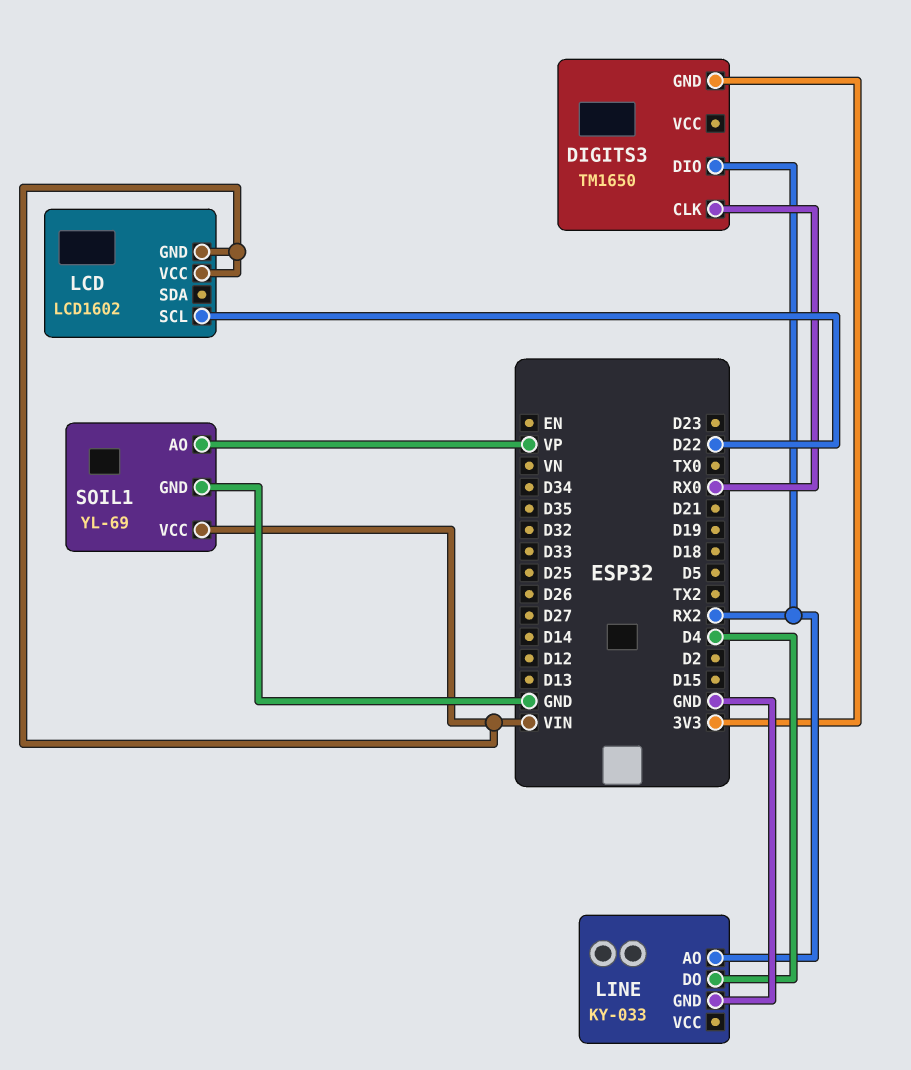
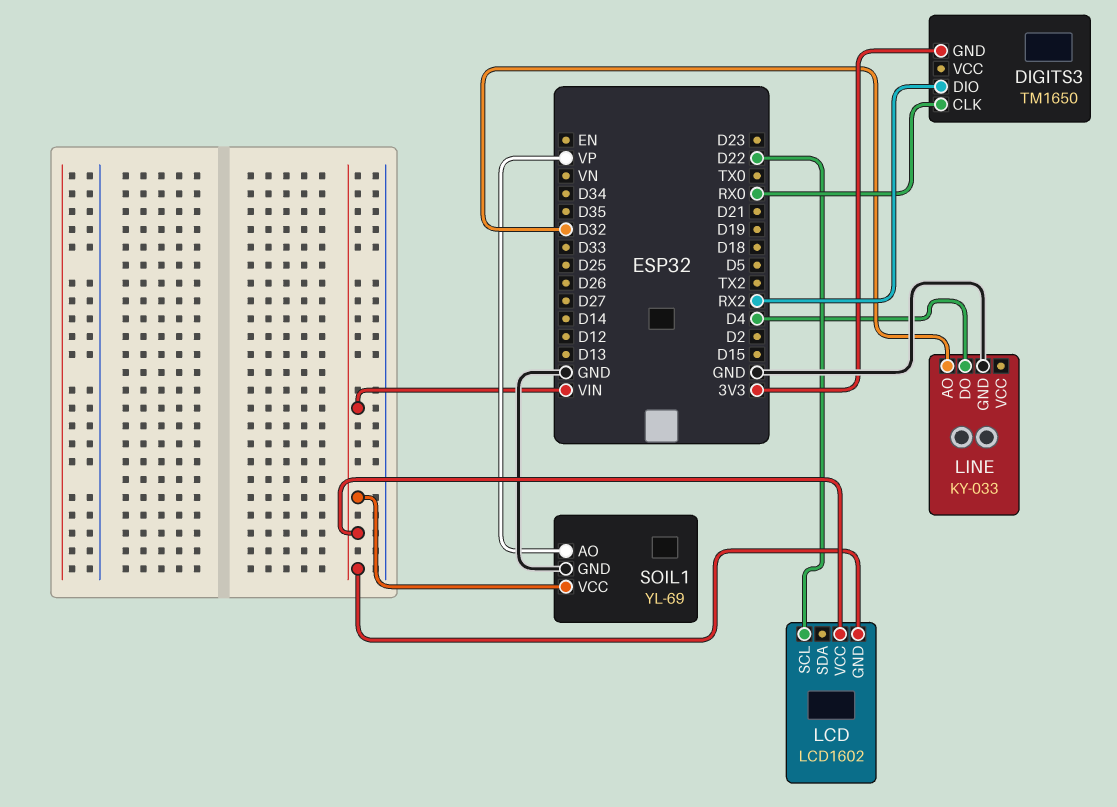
LINE pin AO: RX2 -> D32

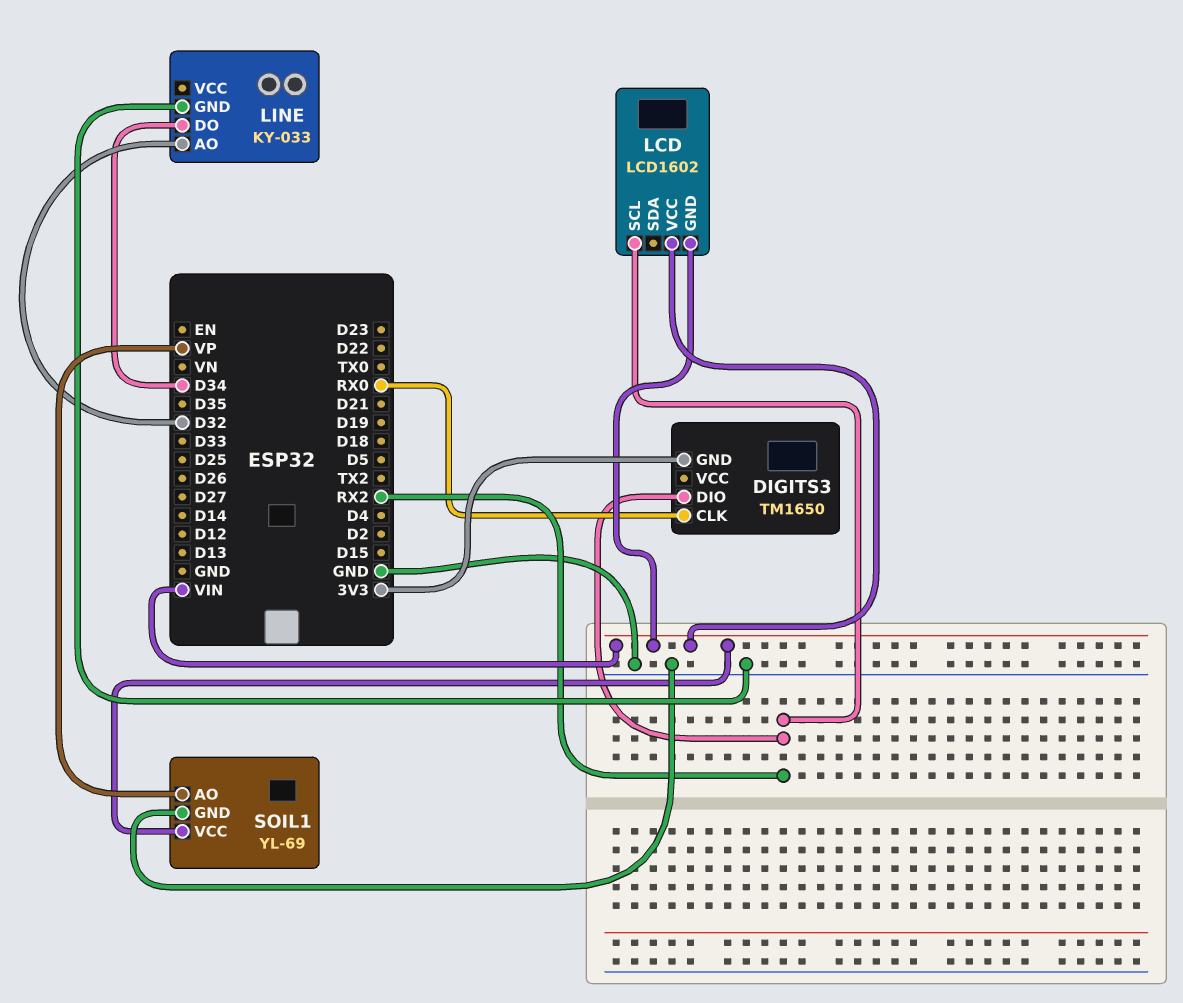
LCD pin SCL: D22 -> RX2
LINE pin DO: D4 -> D34

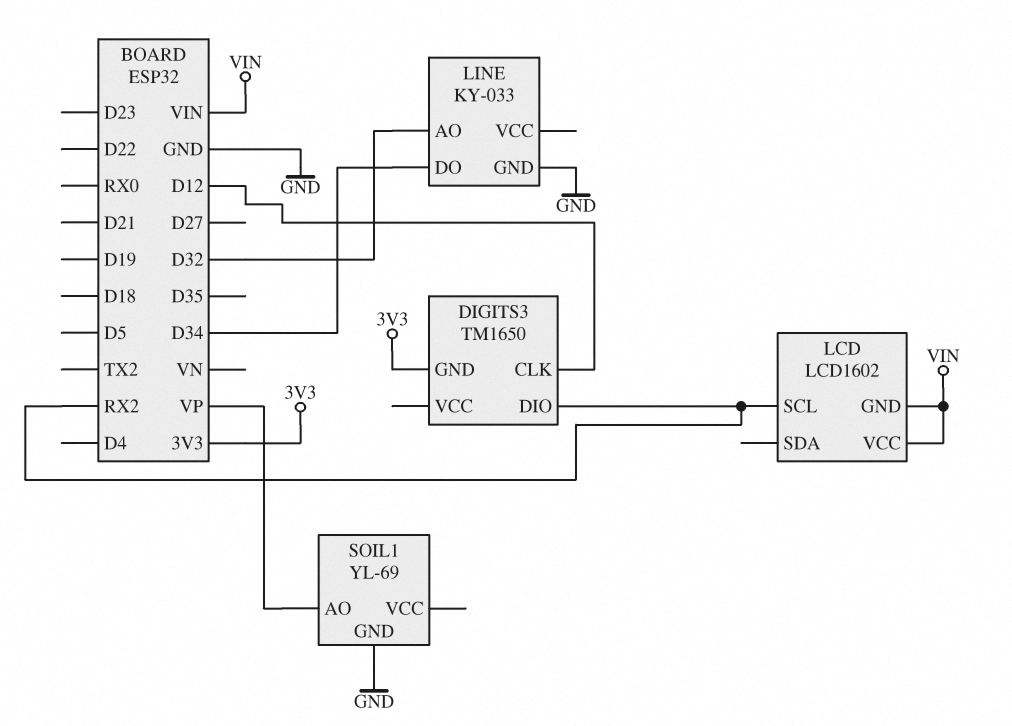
DIGITS3 pin CLK: RX0 -> D12
SOIL1 pin VCC: VIN -> none

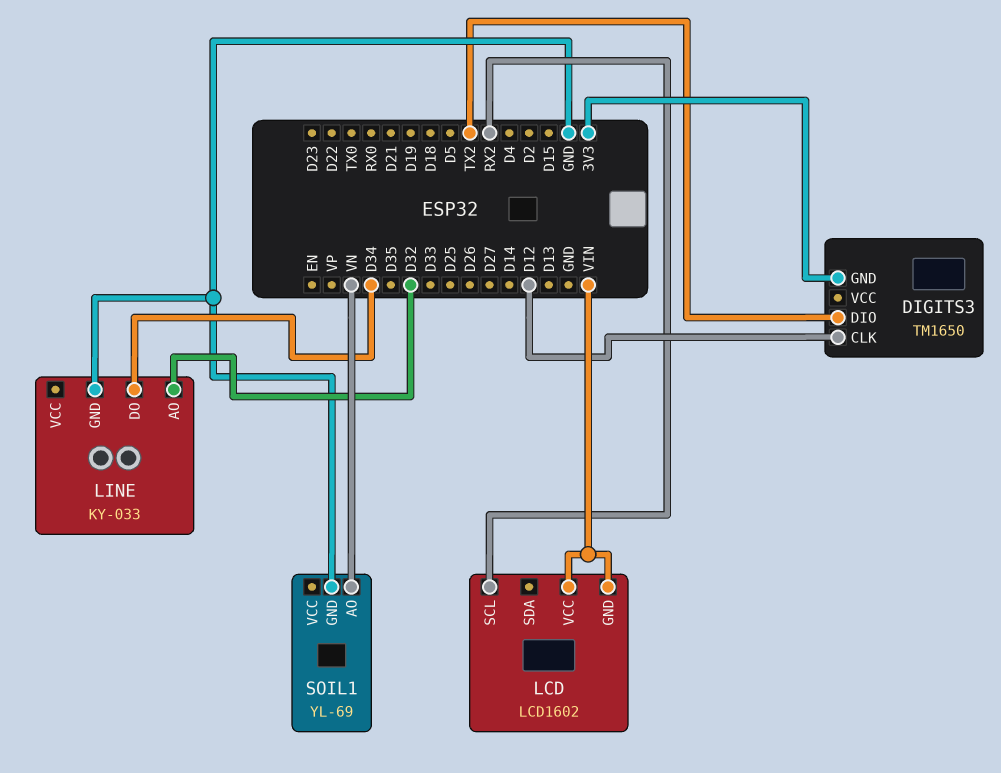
DIGITS3 pin DIO: RX2 -> TX2
SOIL1 pin AO: VP -> VN

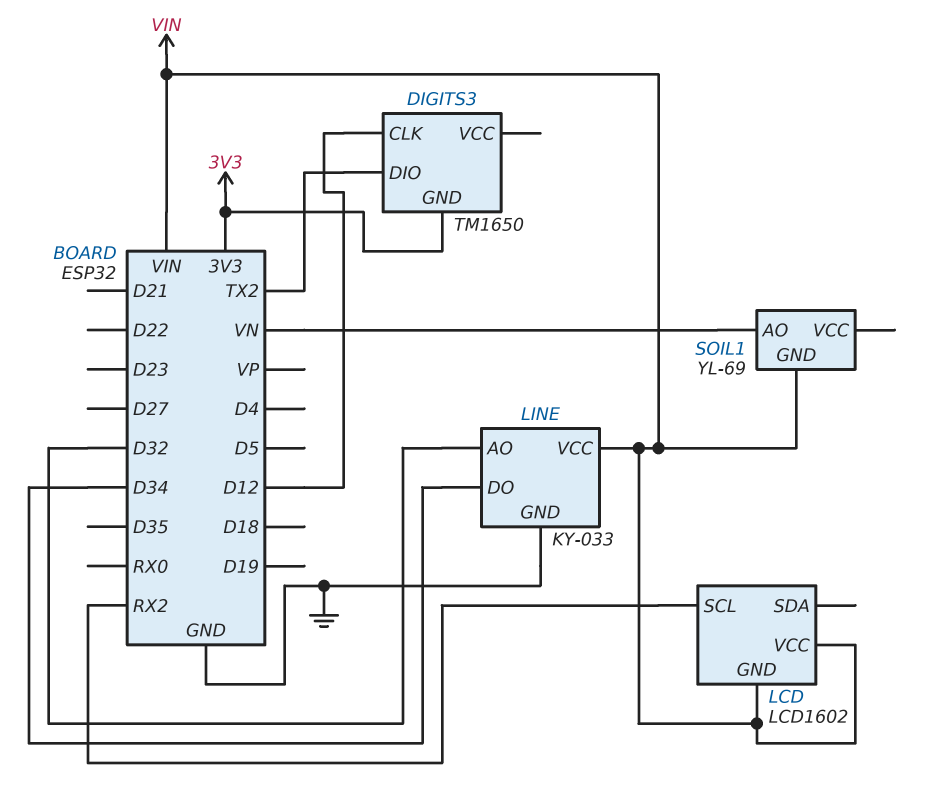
LINE pin VCC: none -> VIN
SOIL1 pin GND: GND -> VIN

